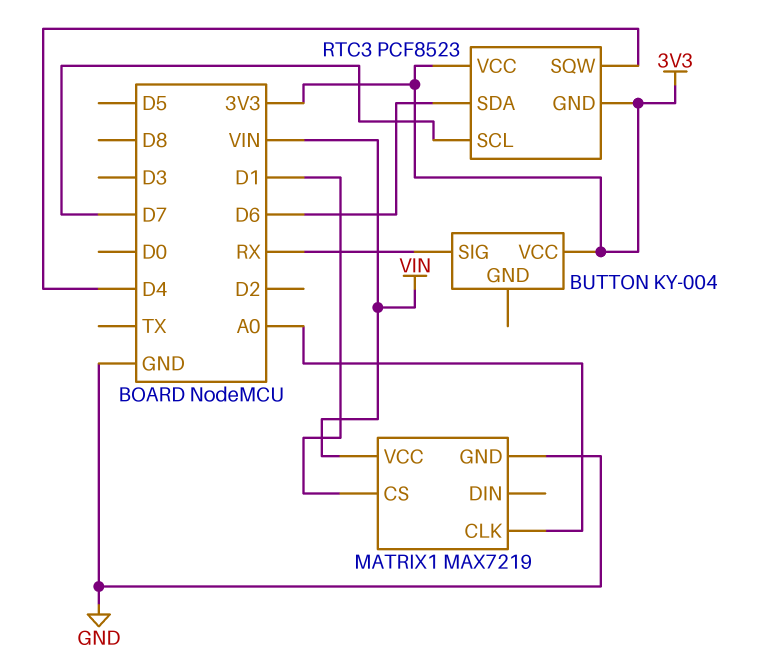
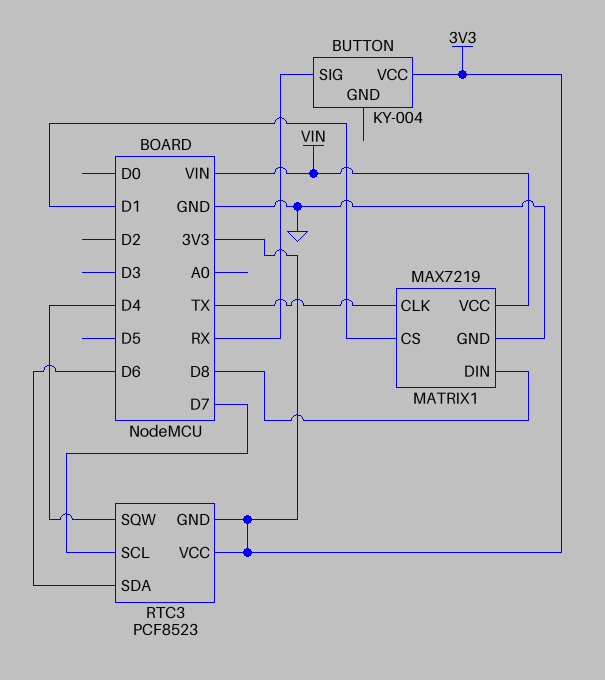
MATRIX1 pin CLK: A0 -> TX
MATRIX1 pin DIN: none -> D8

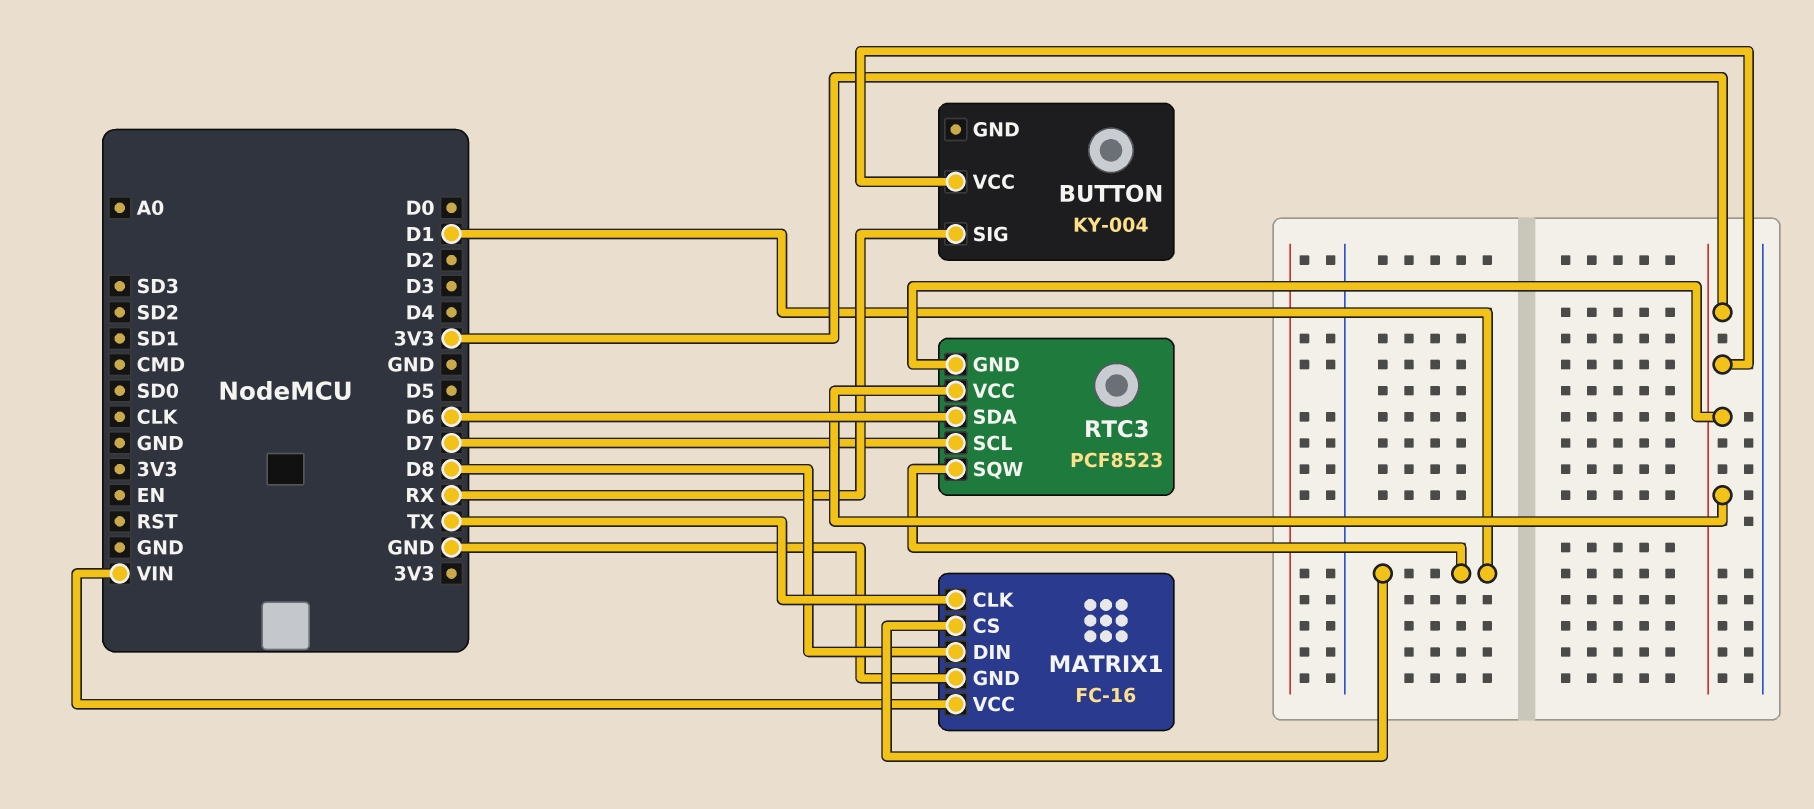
MATRIX1: MAX7219 -> FC-16
RTC3 pin SQW: D4 -> D1

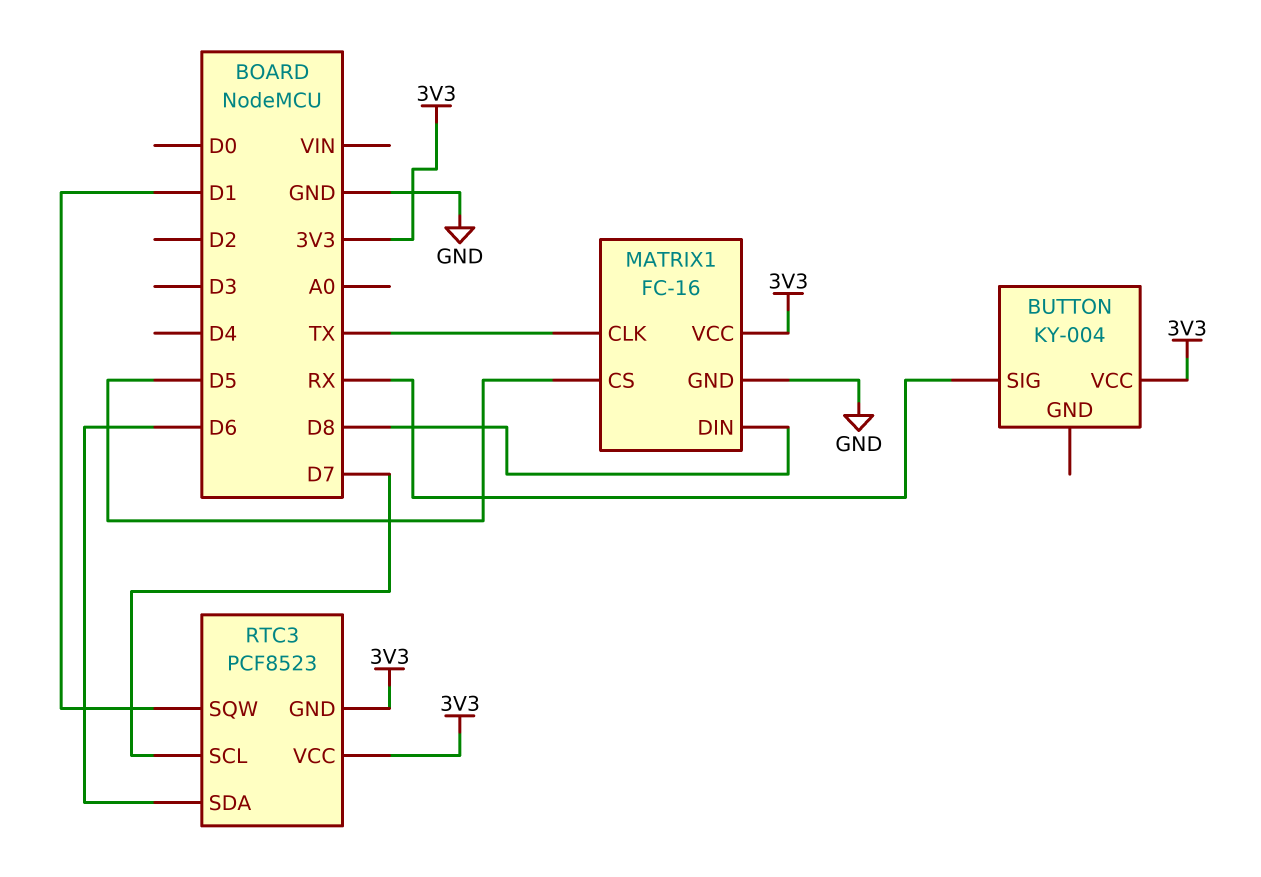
MATRIX1 pin CS: D1 -> D5
MATRIX1 pin VCC: VIN -> 3V3

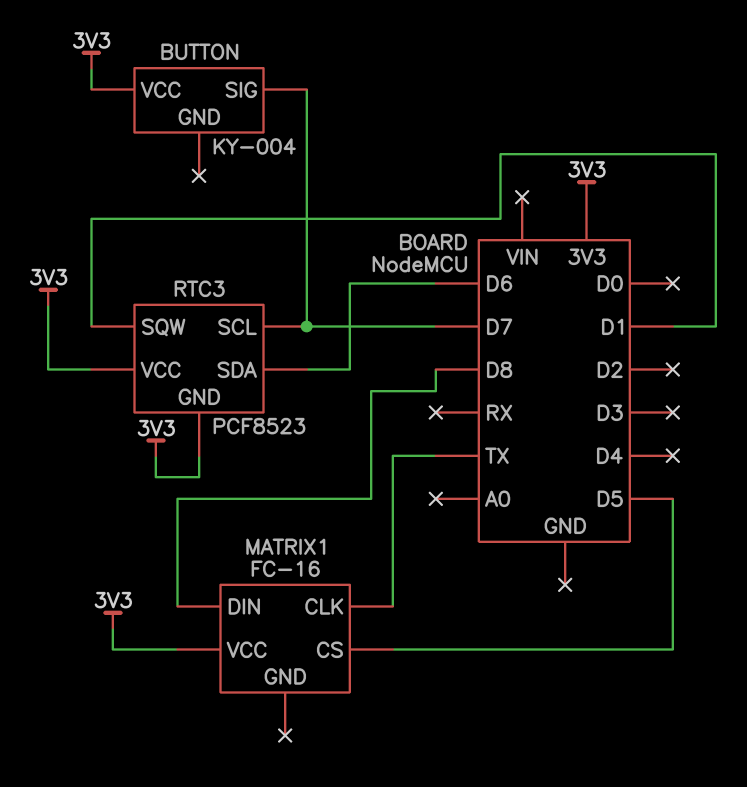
BUTTON pin SIG: RX -> D7
MATRIX1 pin GND: GND -> none

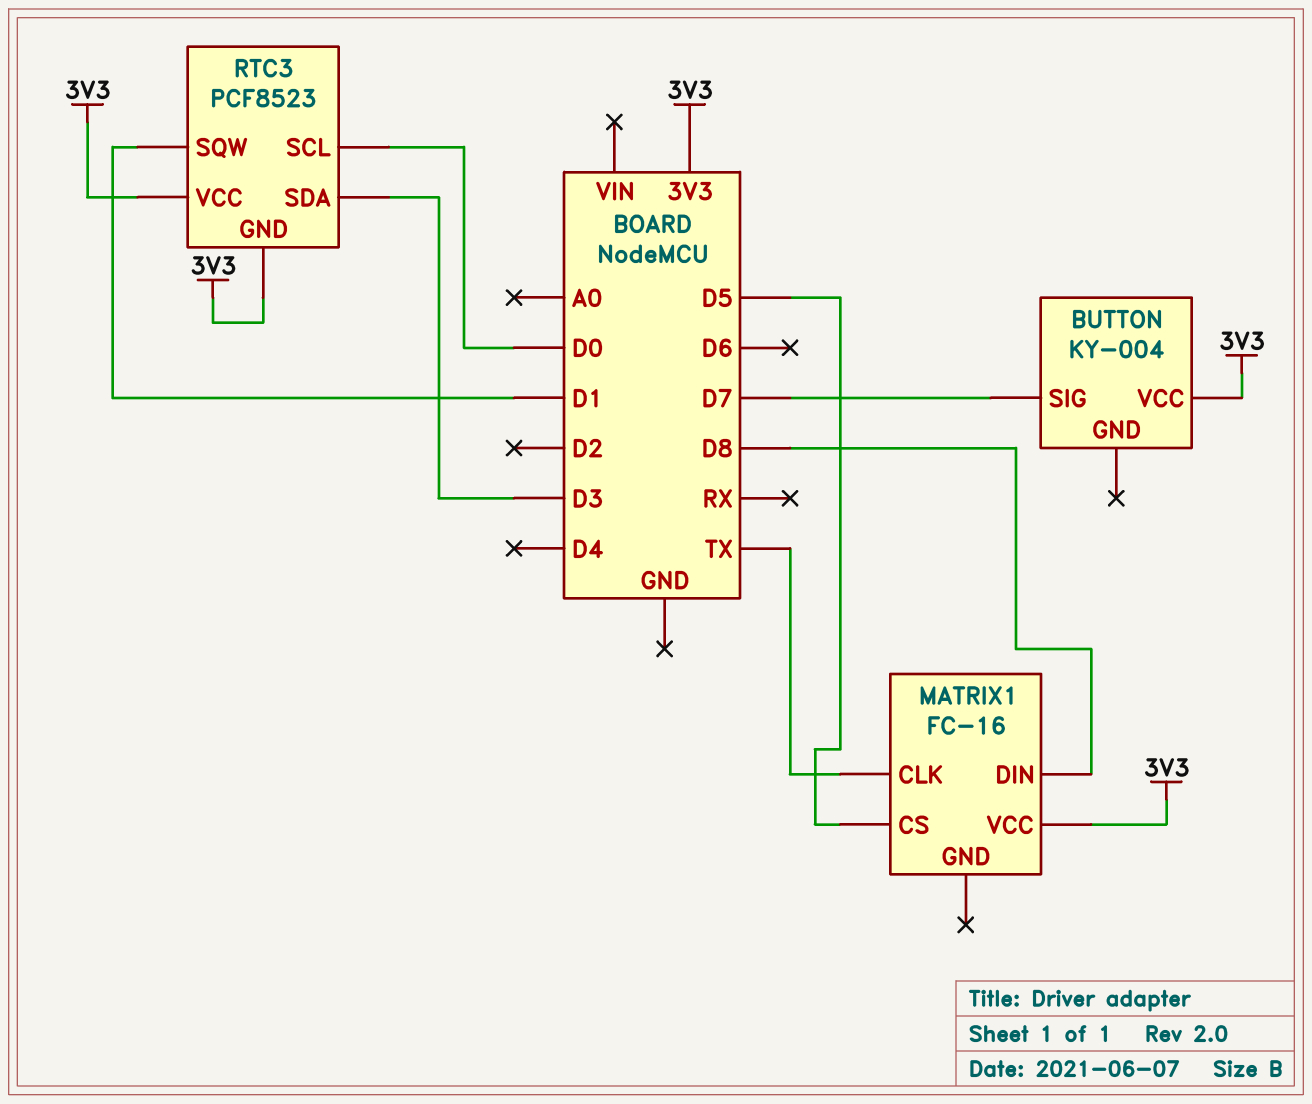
RTC3 pin SCL: D7 -> D0
RTC3 pin SDA: D6 -> D3

